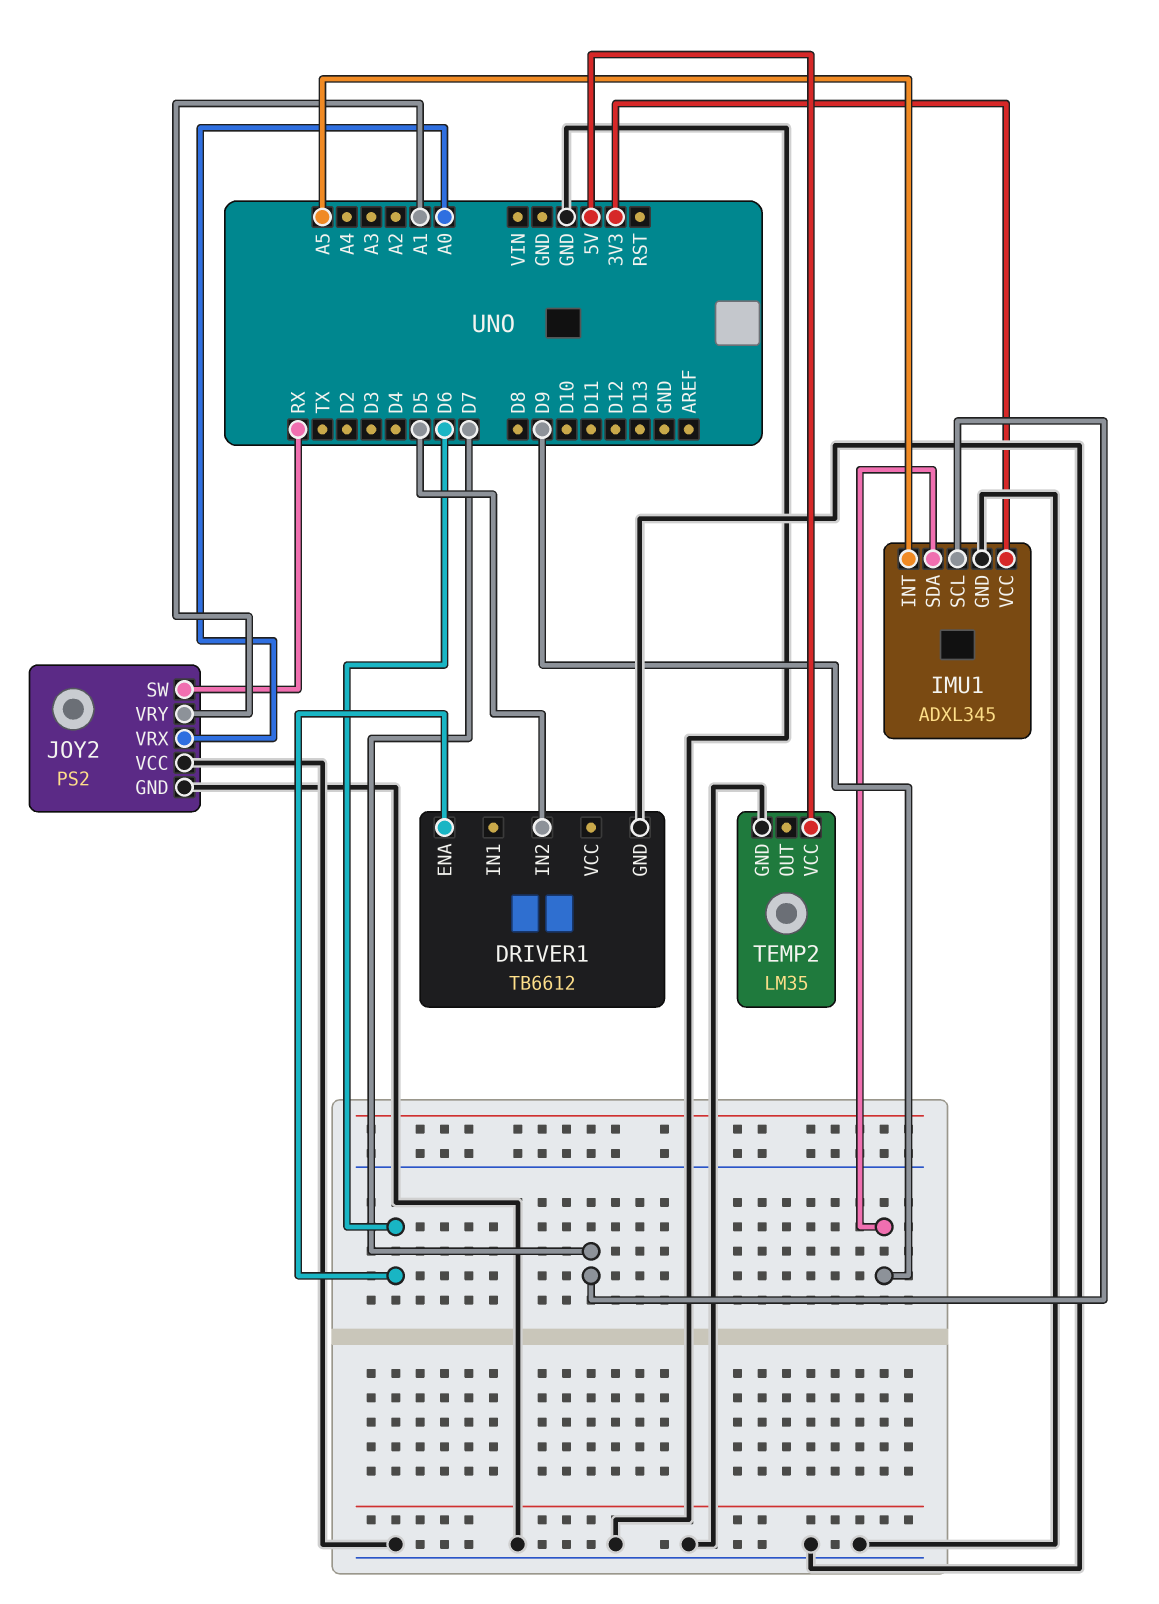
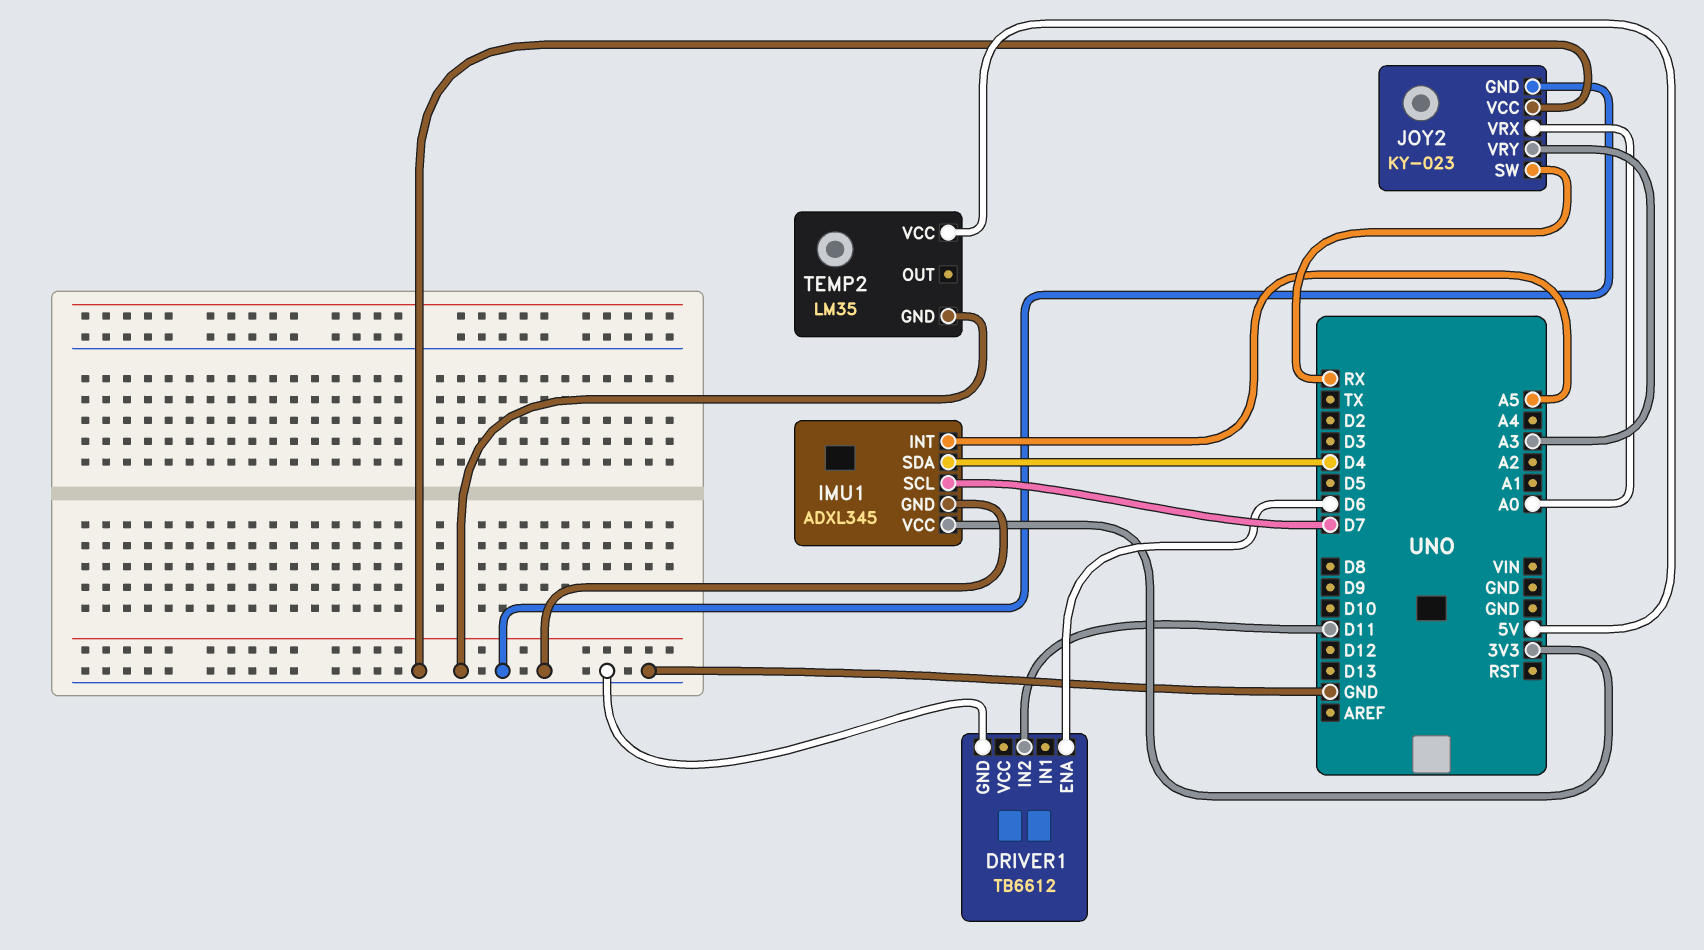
DRIVER1 pin IN2: D5 -> D11
IMU1 pin SDA: D9 -> D4
JOY2: PS2 -> KY-023
JOY2 pin VRY: A1 -> A3

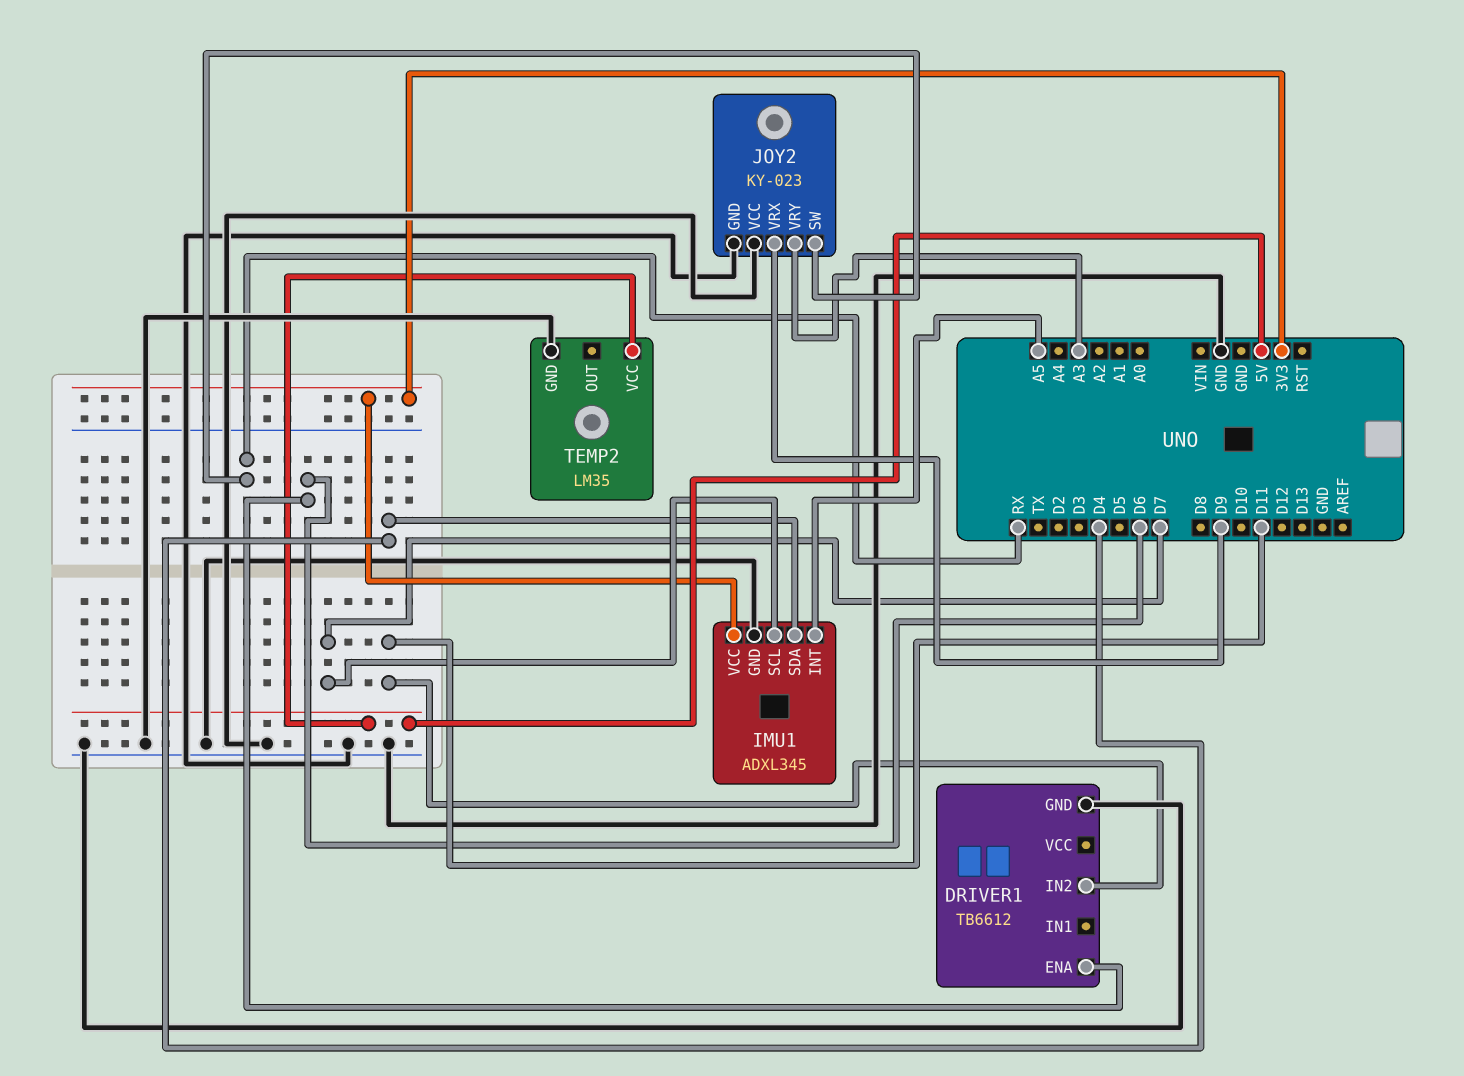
JOY2 pin VRX: A0 -> D9

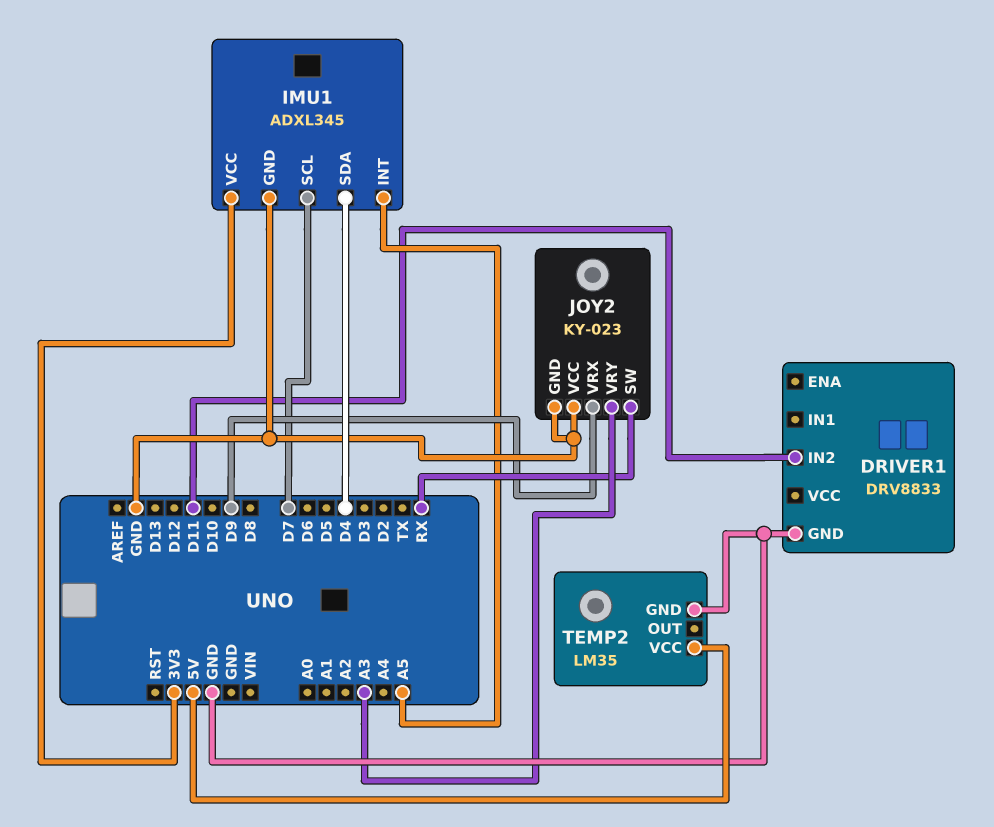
DRIVER1: TB6612 -> DRV8833
DRIVER1 pin ENA: D6 -> none

